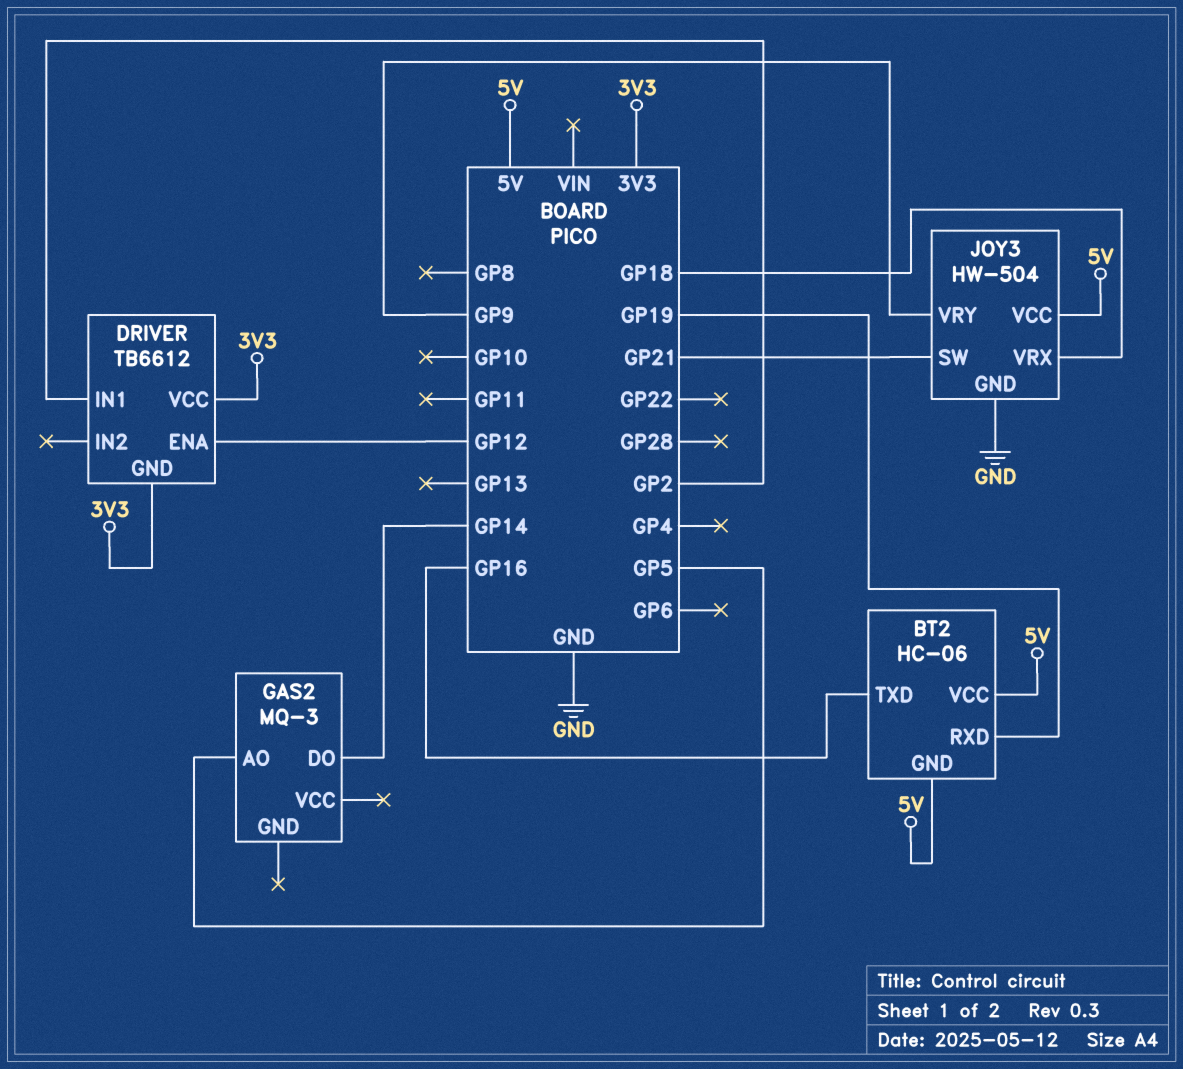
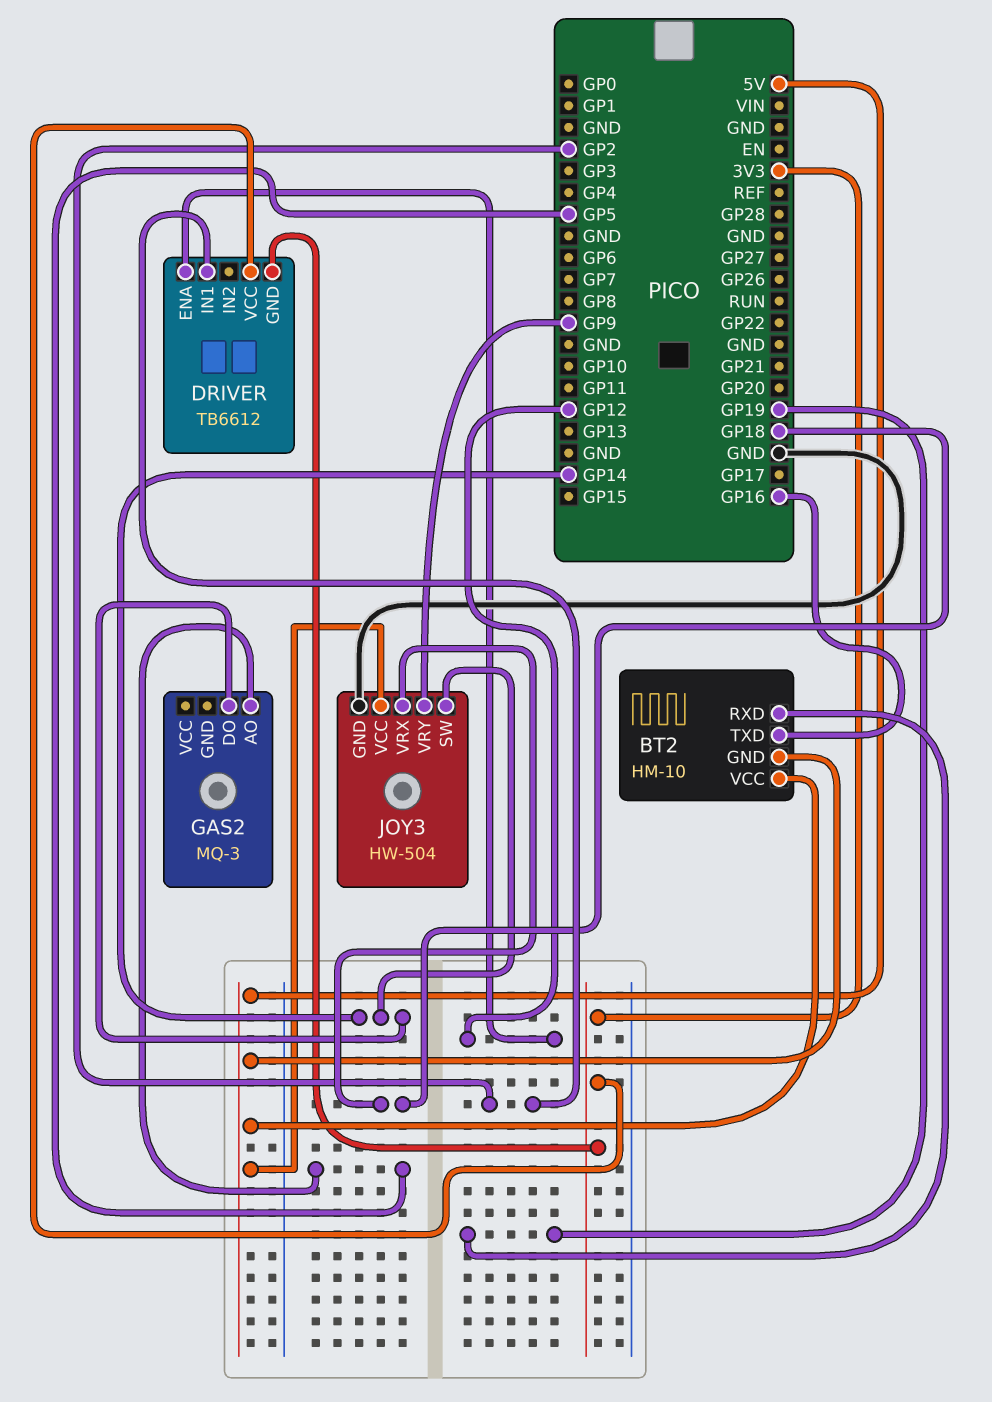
BT2: HC-06 -> HM-10
JOY3 pin SW: GP21 -> GP14

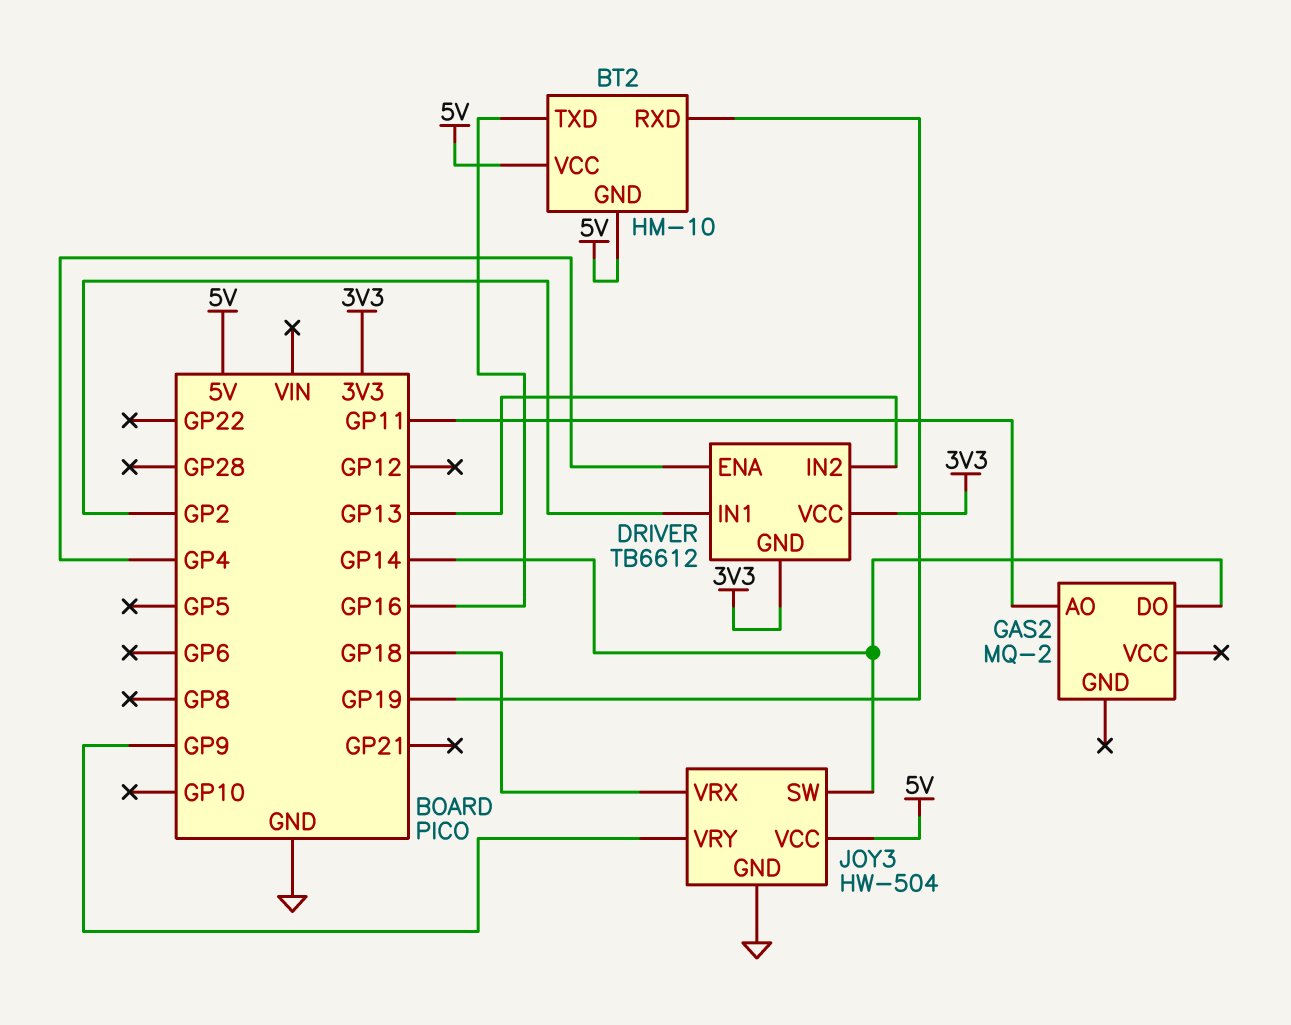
DRIVER pin ENA: GP12 -> GP4
DRIVER pin IN2: none -> GP13
GAS2: MQ-3 -> MQ-2
GAS2 pin AO: GP5 -> GP11

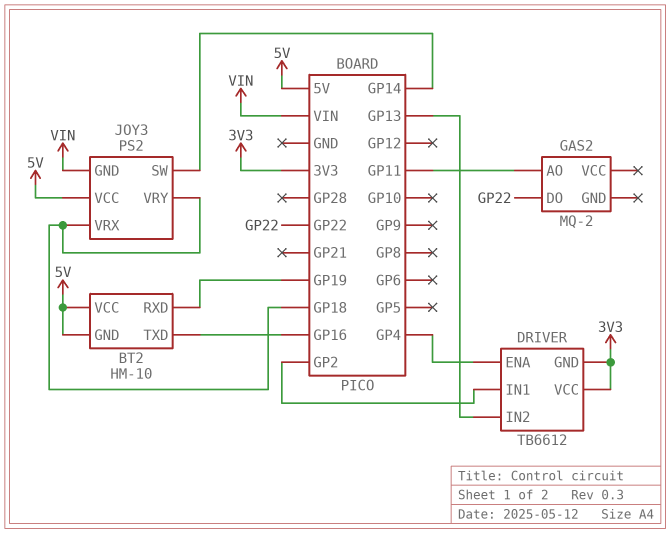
GAS2 pin DO: GP14 -> GP22
JOY3: HW-504 -> PS2
JOY3 pin GND: GND -> VIN
JOY3 pin VRY: GP9 -> GP18

